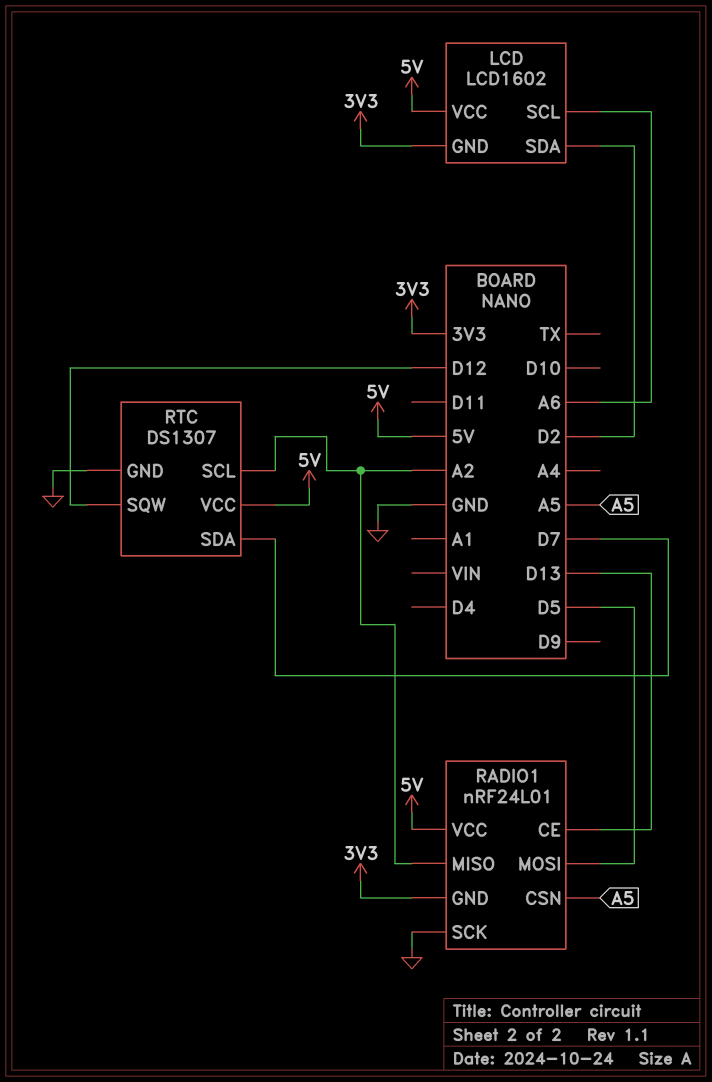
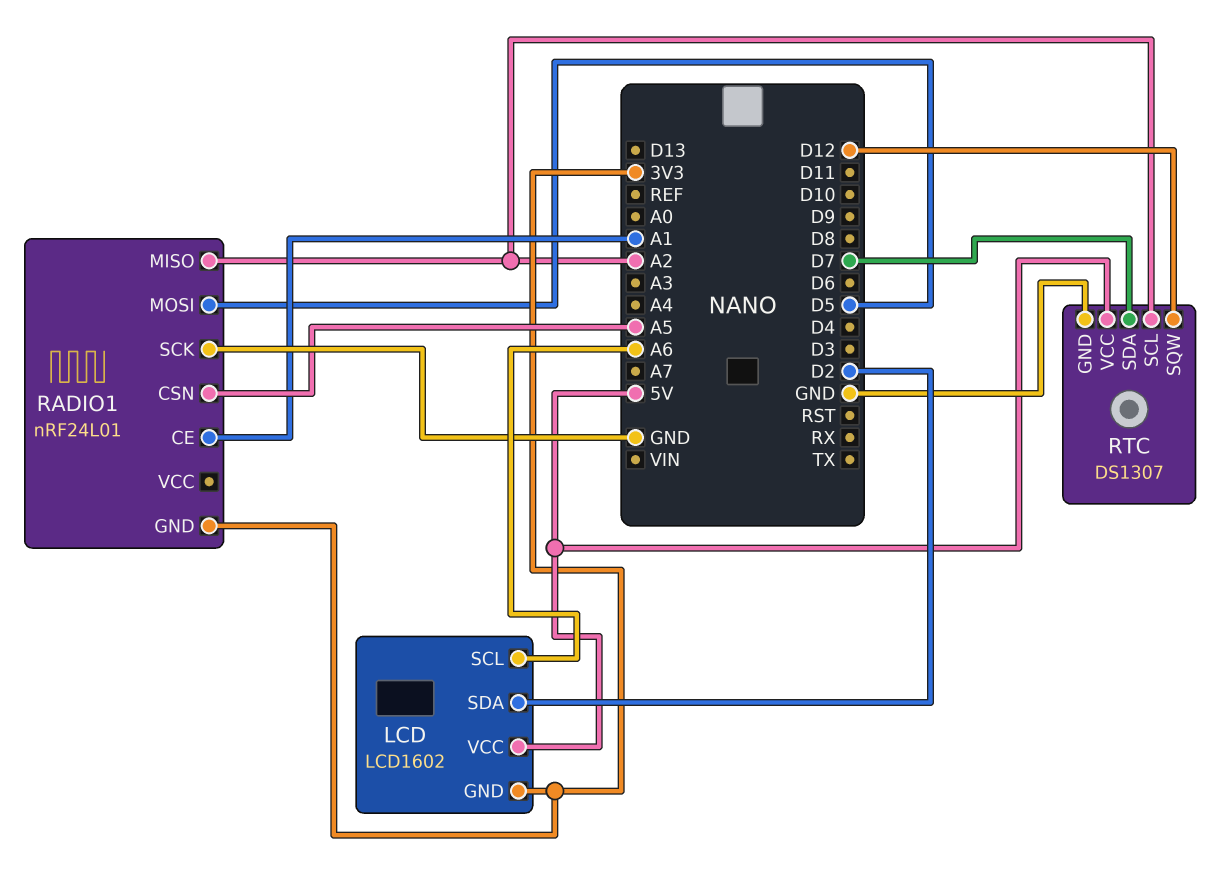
RADIO1 pin CE: D13 -> A1
RADIO1 pin VCC: 5V -> none

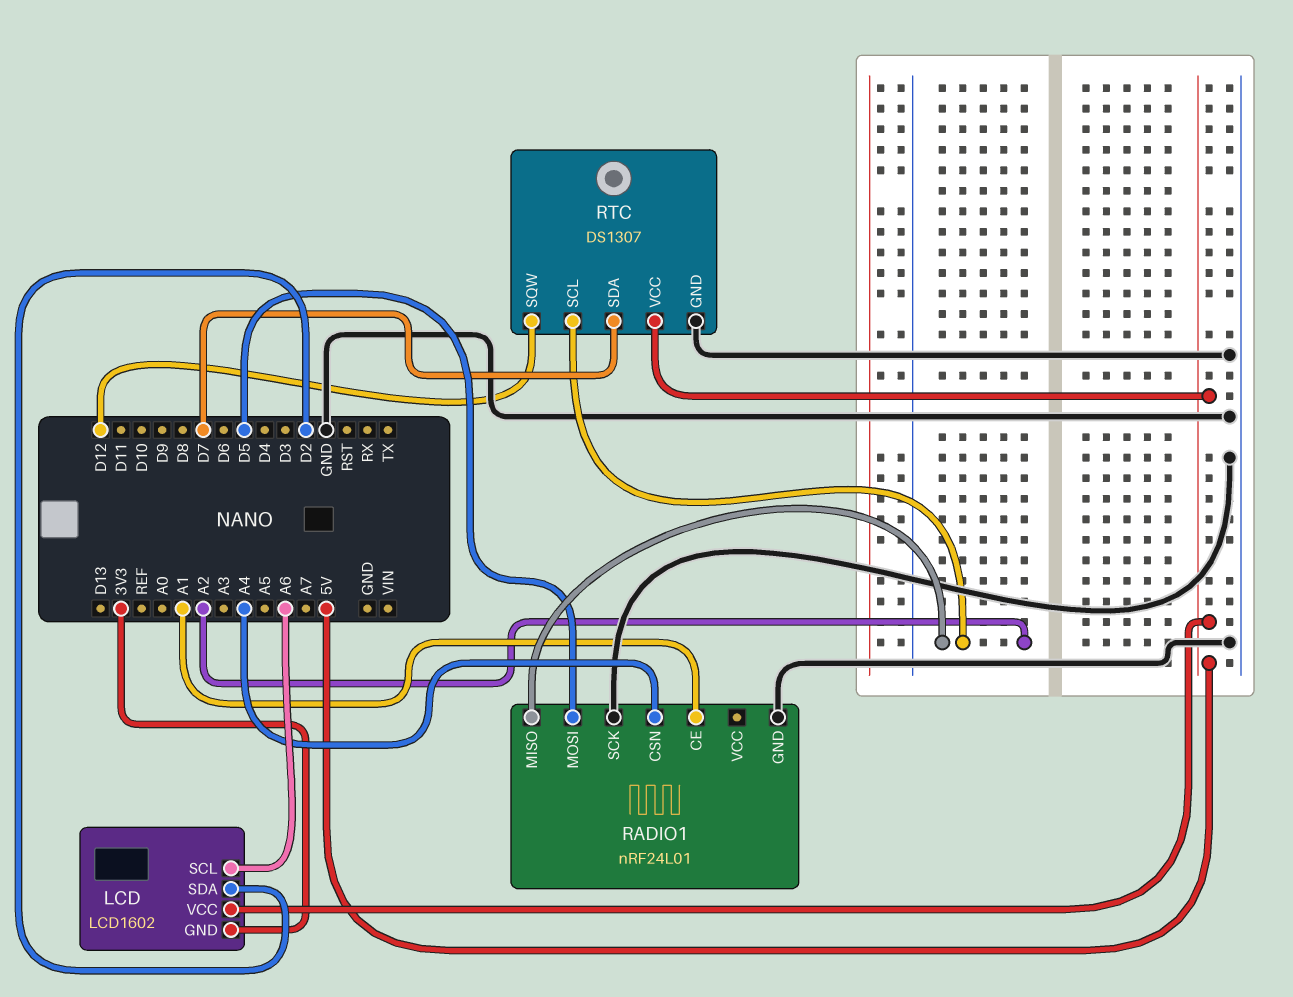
RADIO1 pin CSN: A5 -> A4
RADIO1 pin GND: 3V3 -> GND

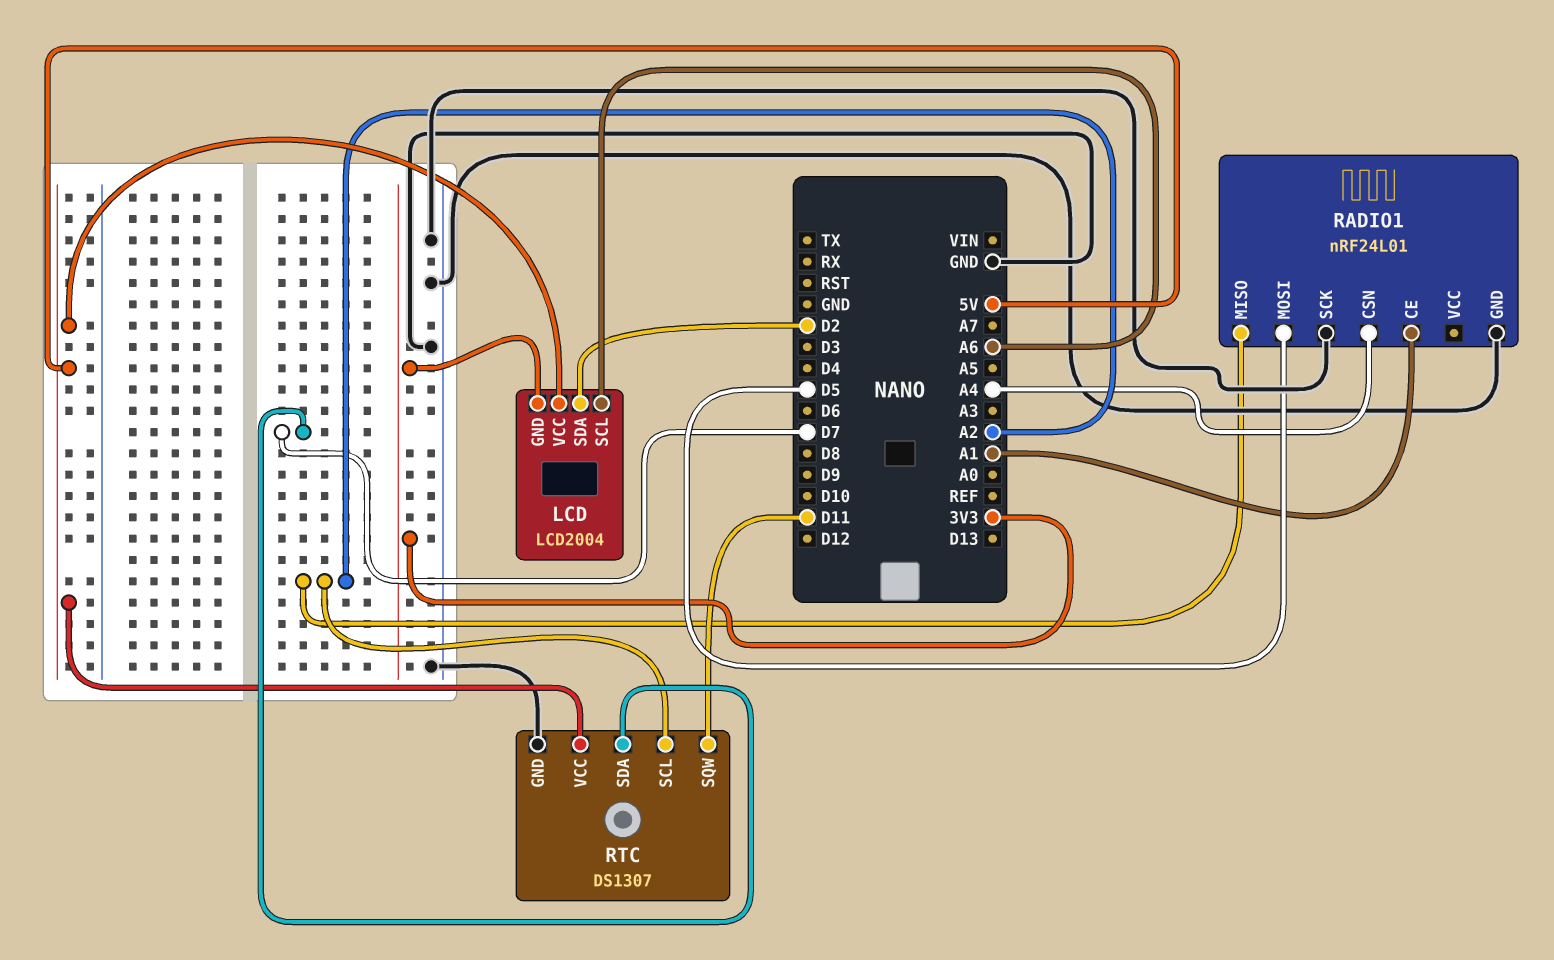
LCD: LCD1602 -> LCD2004
RTC pin SQW: D12 -> D11

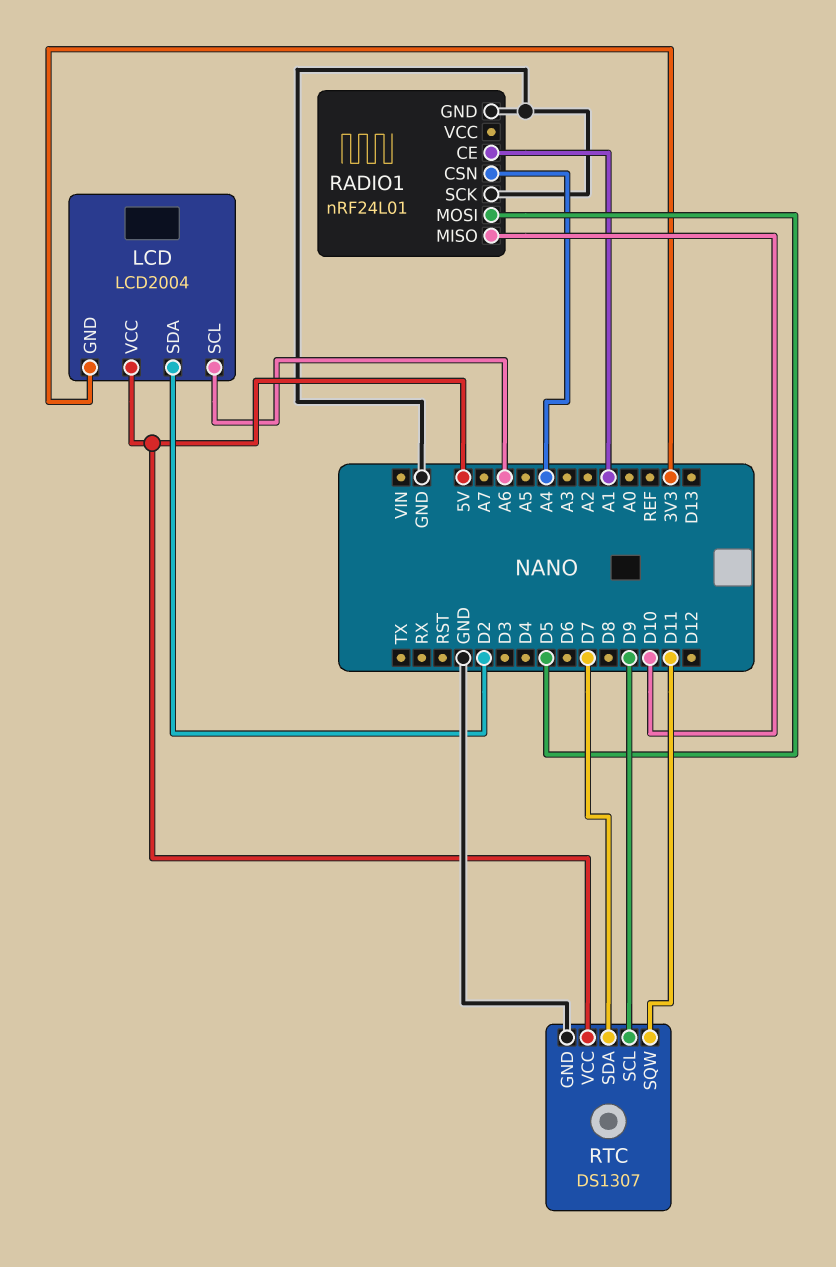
RADIO1 pin MISO: A2 -> D10
RTC pin SCL: A2 -> D9

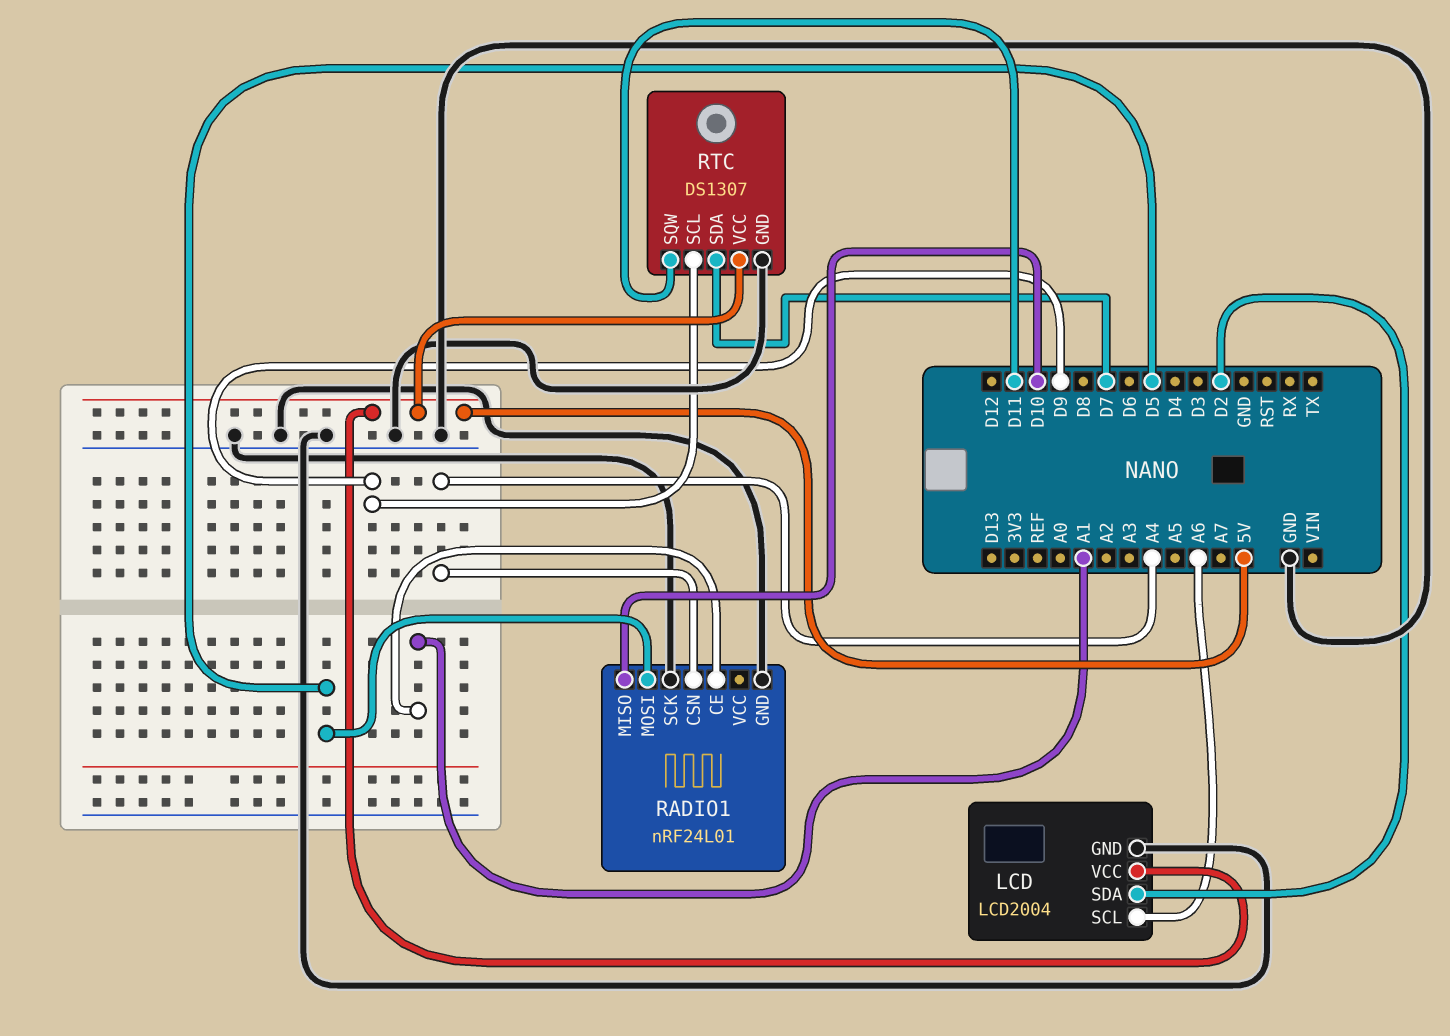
LCD pin GND: 3V3 -> GND

